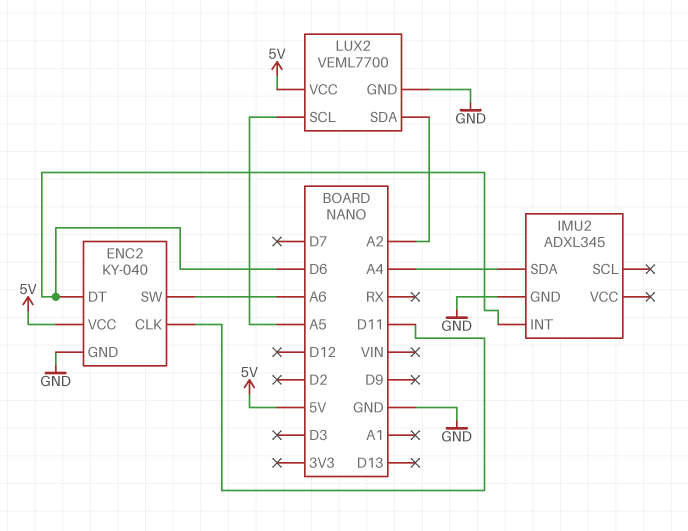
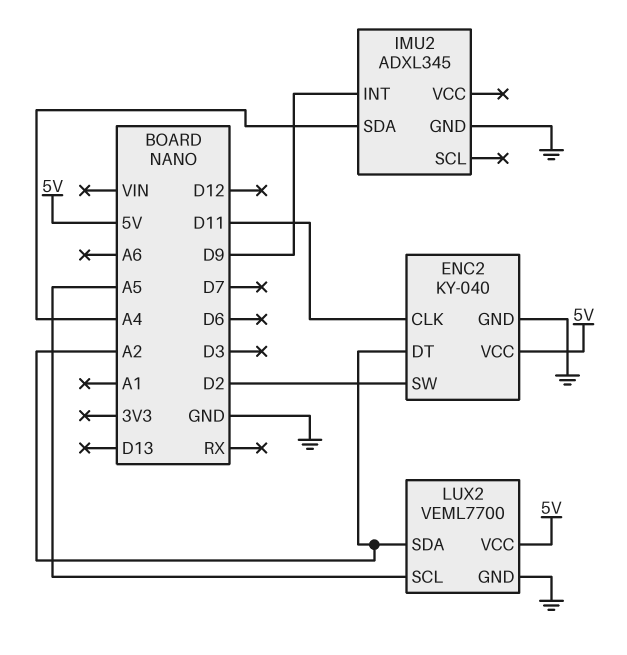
ENC2 pin DT: D6 -> A2
ENC2 pin SW: A6 -> D2
IMU2 pin INT: D6 -> D9

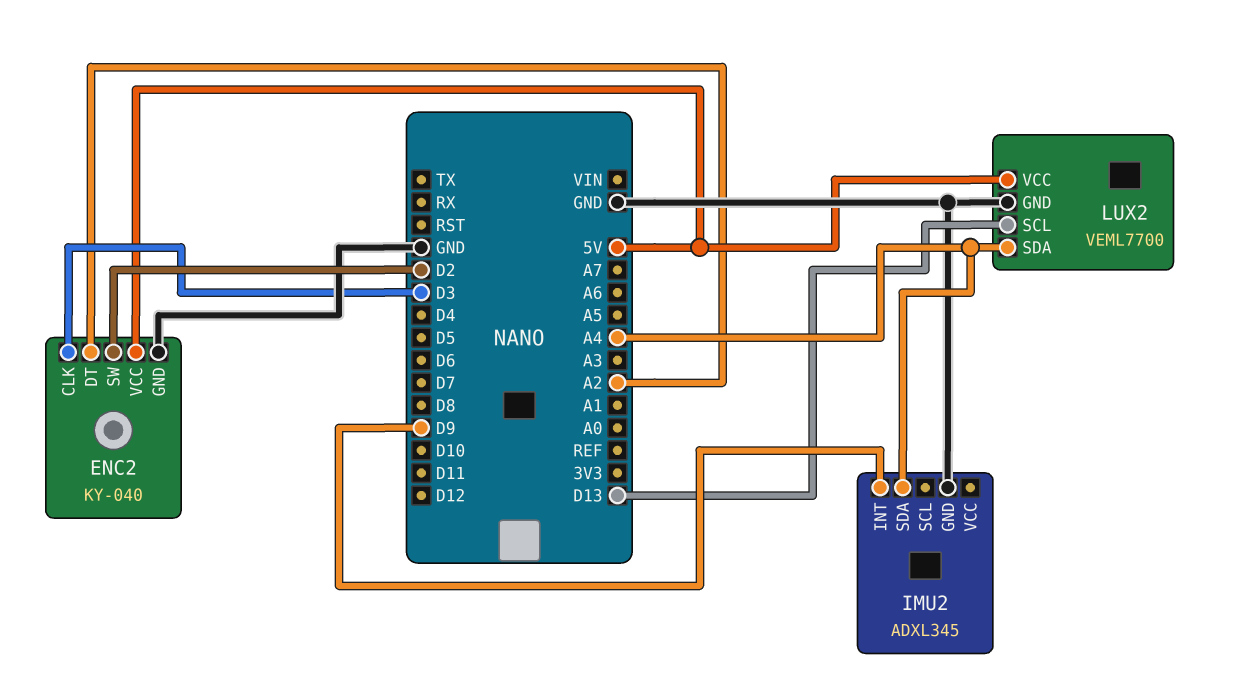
ENC2 pin CLK: D11 -> D3
LUX2 pin SCL: A5 -> D13
LUX2 pin SDA: A2 -> A4

